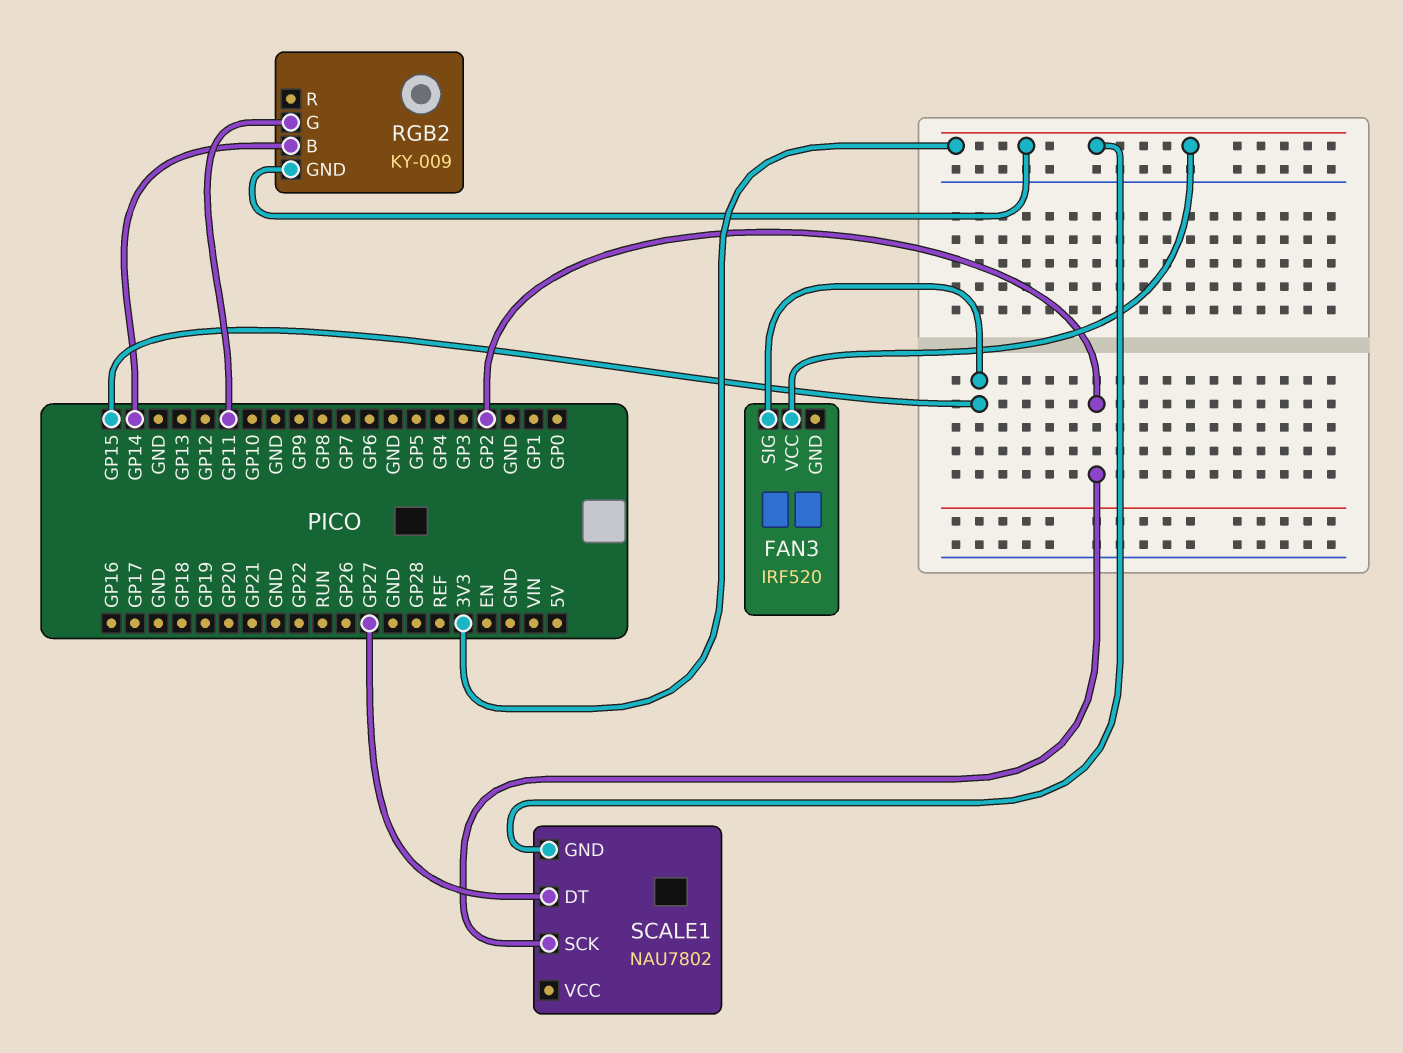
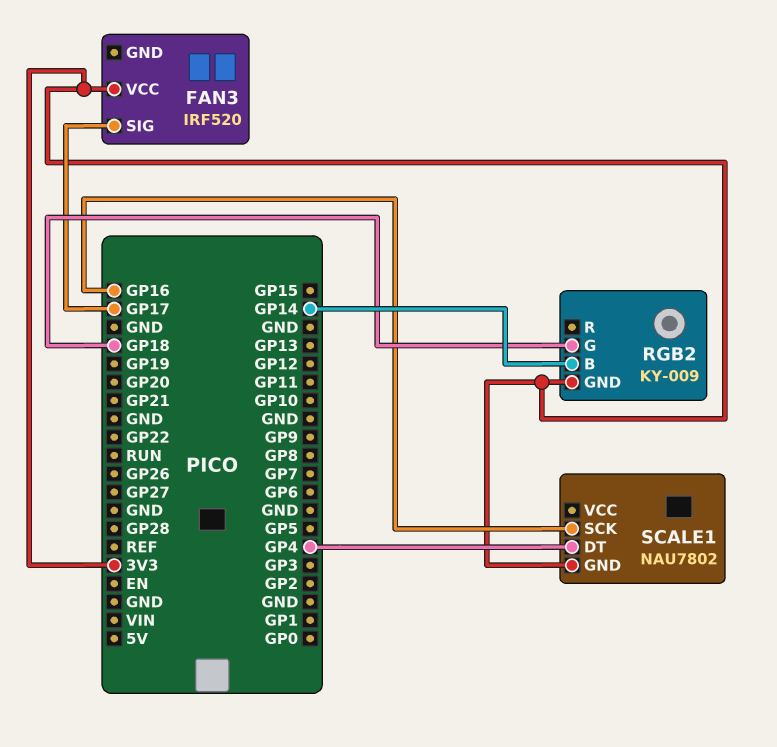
FAN3 pin SIG: GP15 -> GP17
RGB2 pin G: GP11 -> GP18
SCALE1 pin DT: GP27 -> GP4
SCALE1 pin SCK: GP2 -> GP16

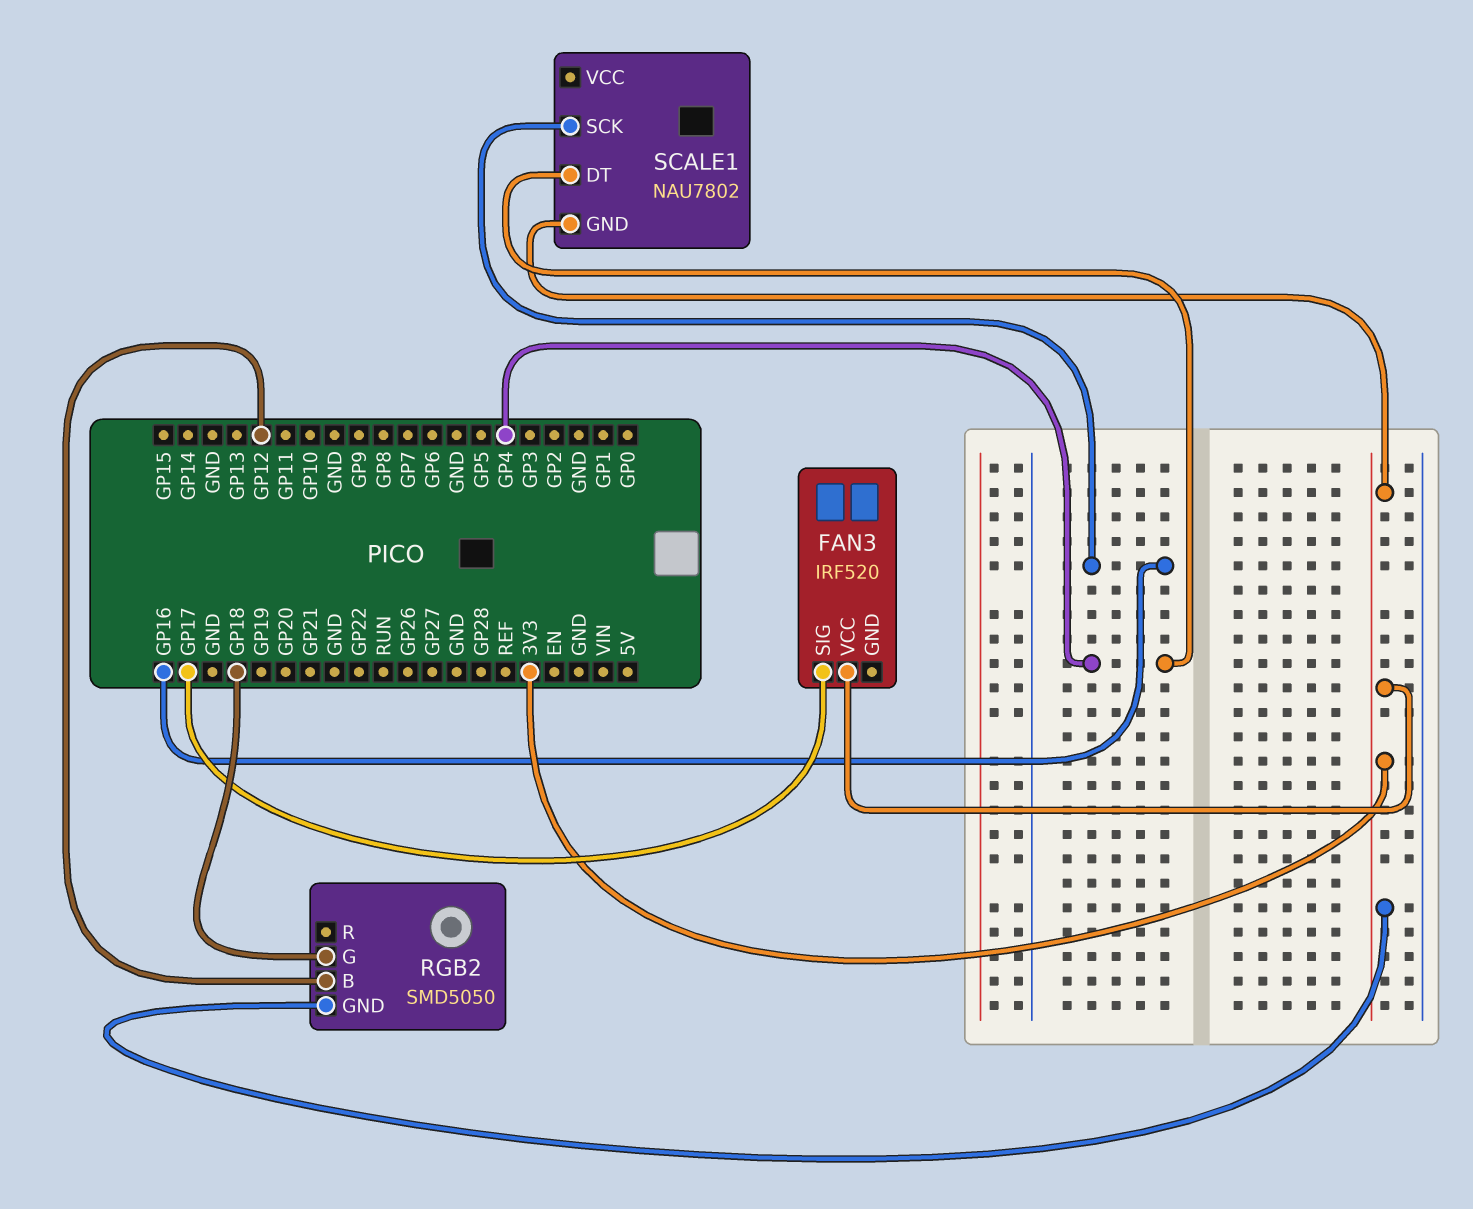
RGB2: KY-009 -> SMD5050
RGB2 pin B: GP14 -> GP12

